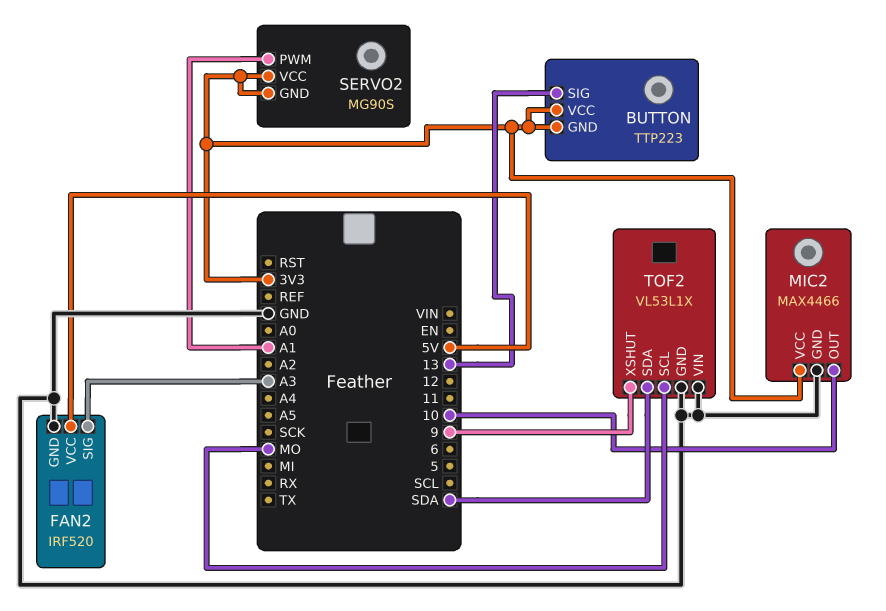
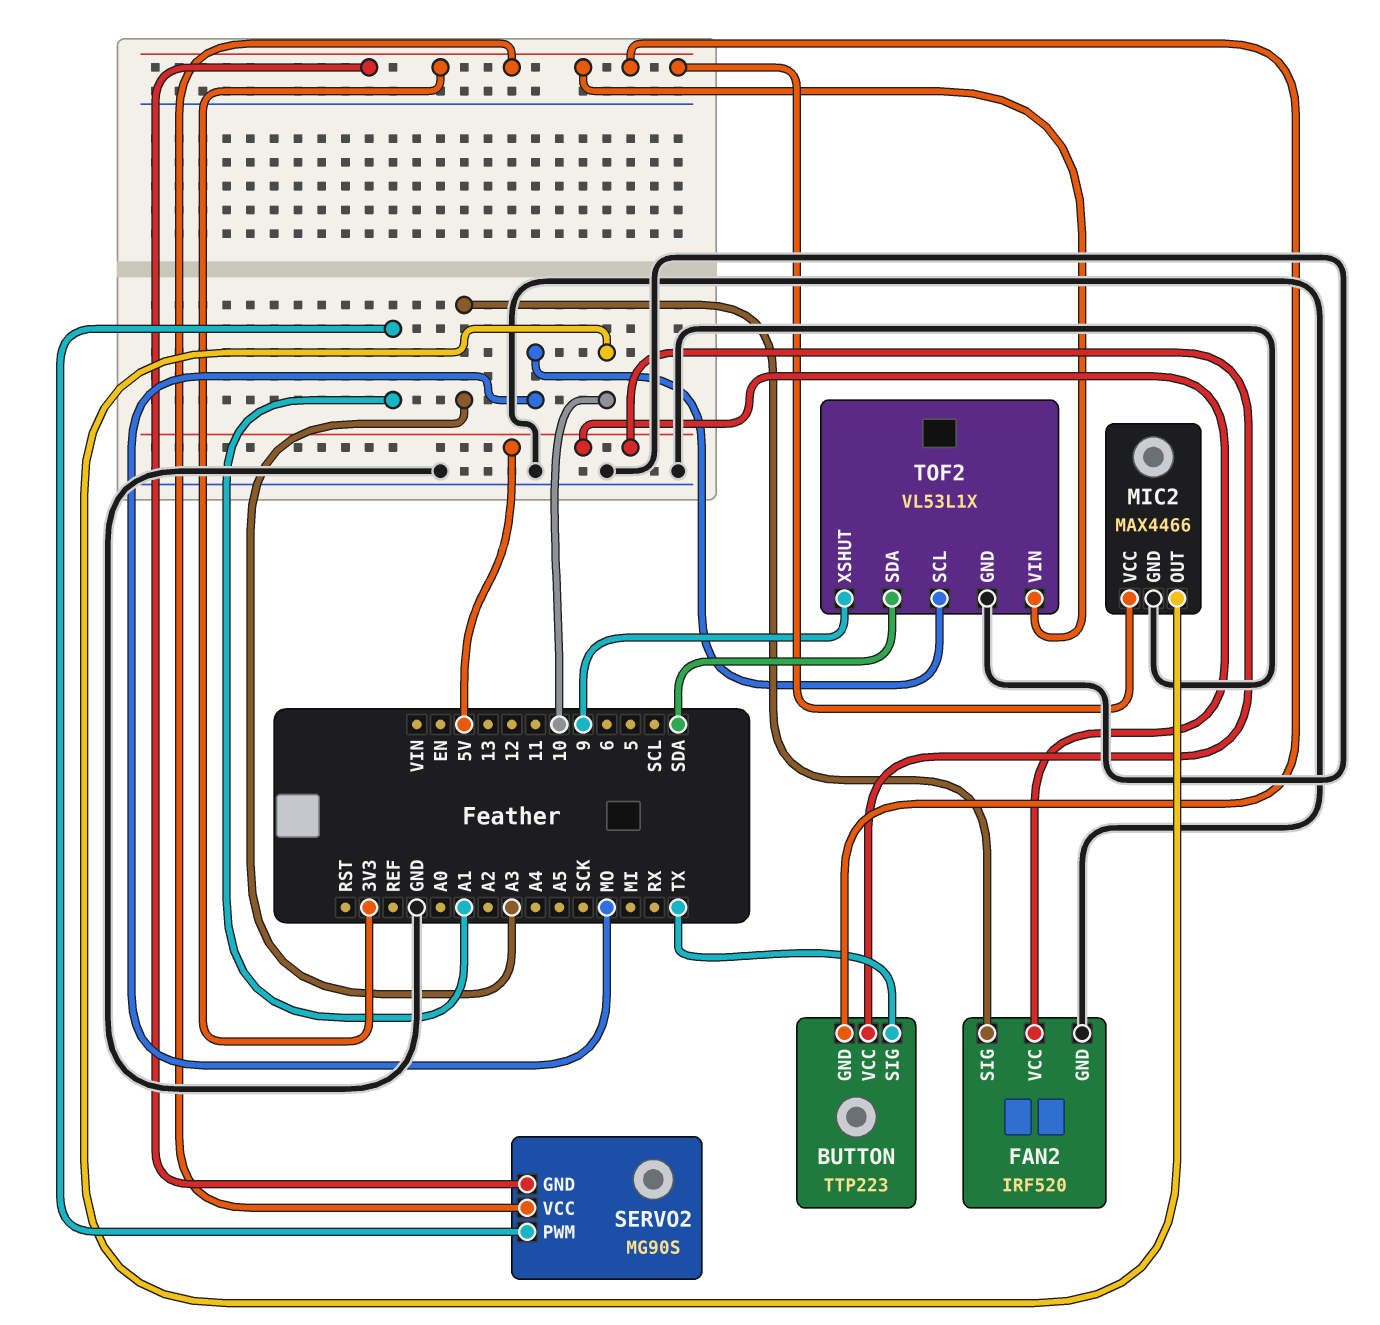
BUTTON pin SIG: 13 -> TX
BUTTON pin VCC: 3V3 -> 5V
TOF2 pin VIN: GND -> 3V3

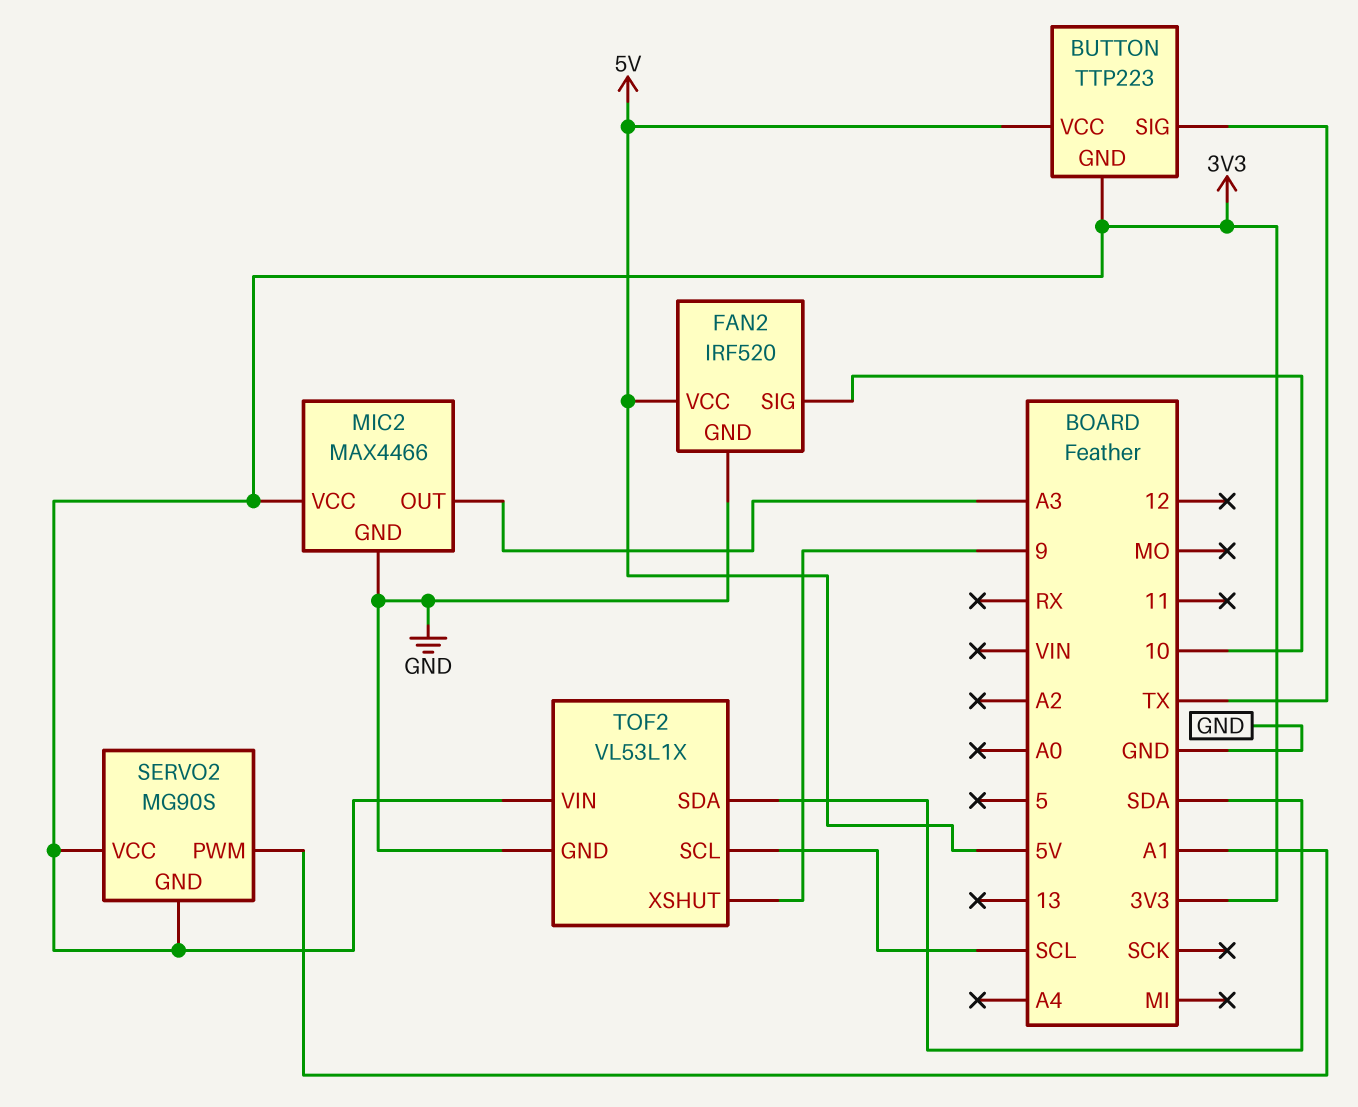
FAN2 pin SIG: A3 -> 10
MIC2 pin OUT: 10 -> A3
TOF2 pin SCL: MO -> SCL

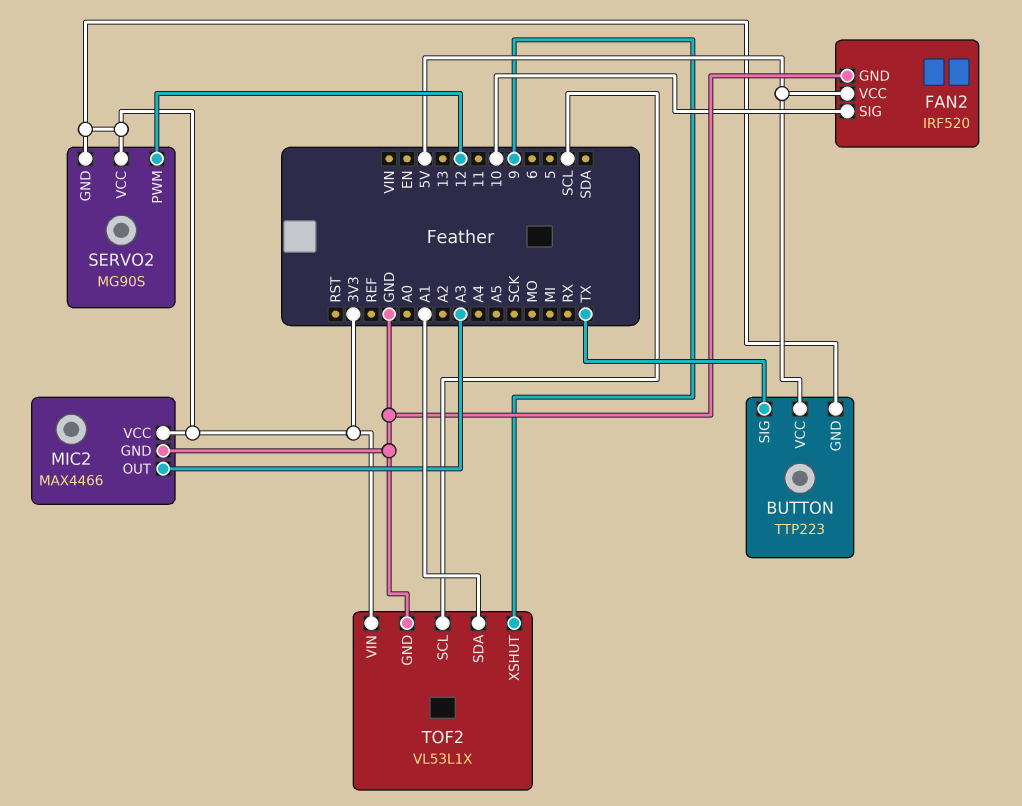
SERVO2 pin PWM: A1 -> 12
TOF2 pin SDA: SDA -> A1

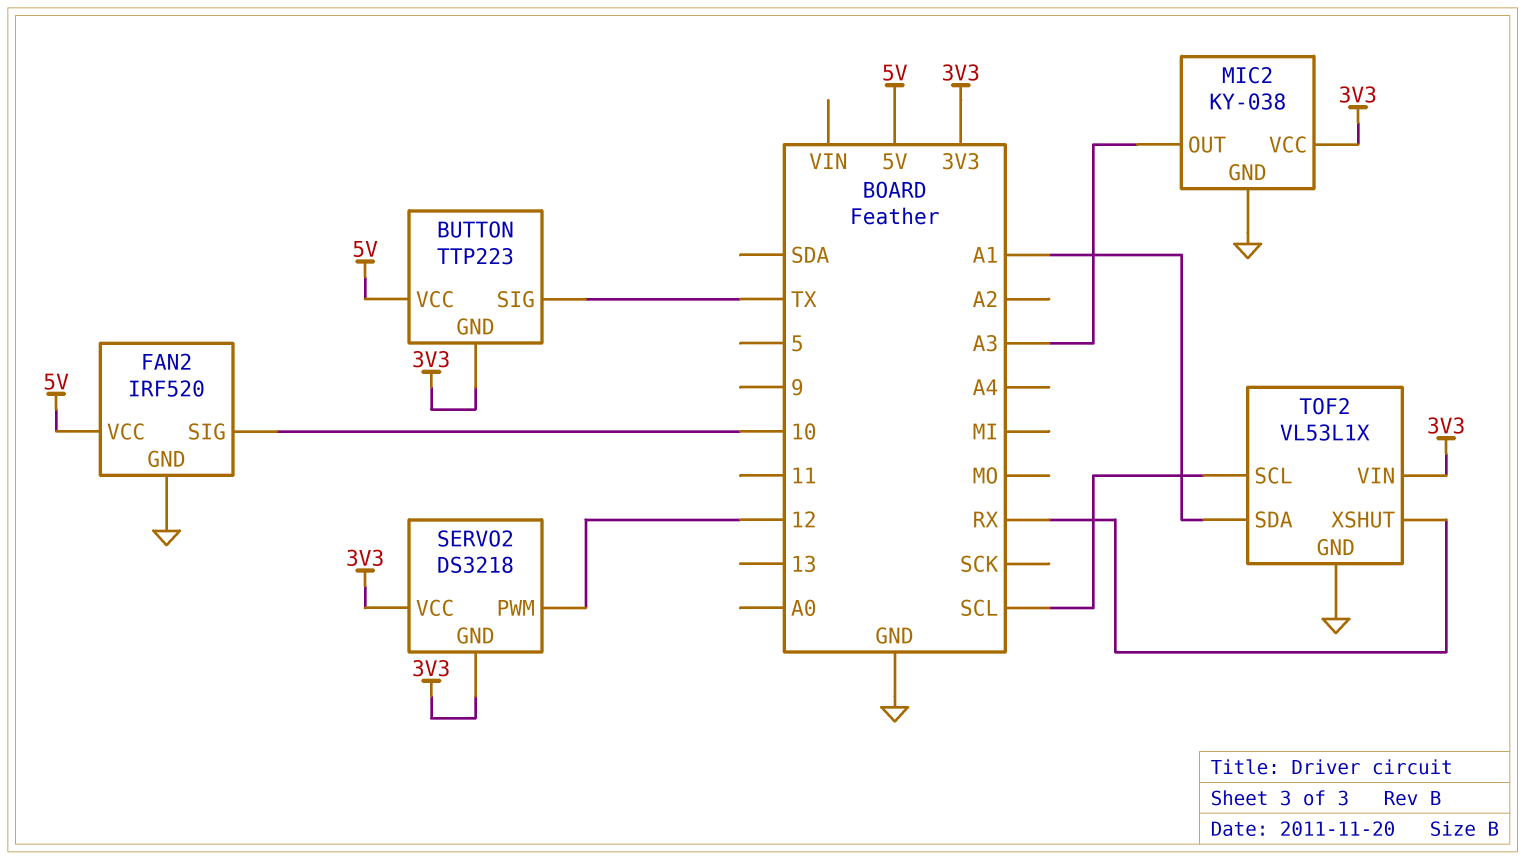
MIC2: MAX4466 -> KY-038
SERVO2: MG90S -> DS3218
TOF2 pin XSHUT: 9 -> RX

